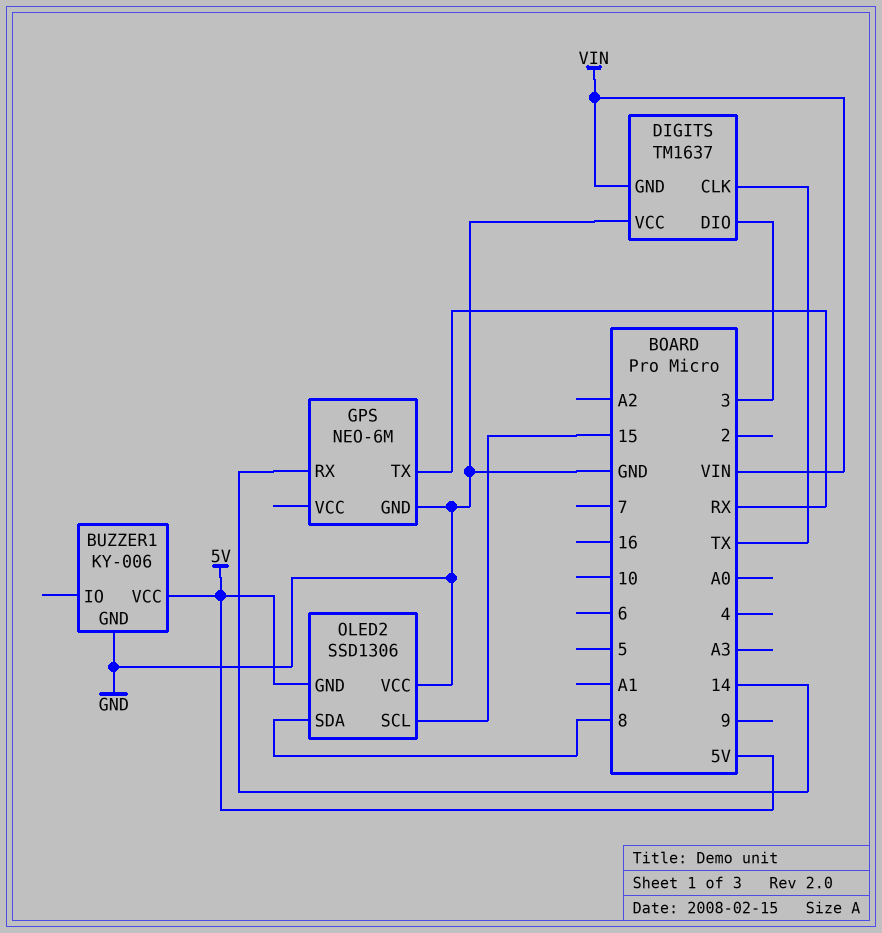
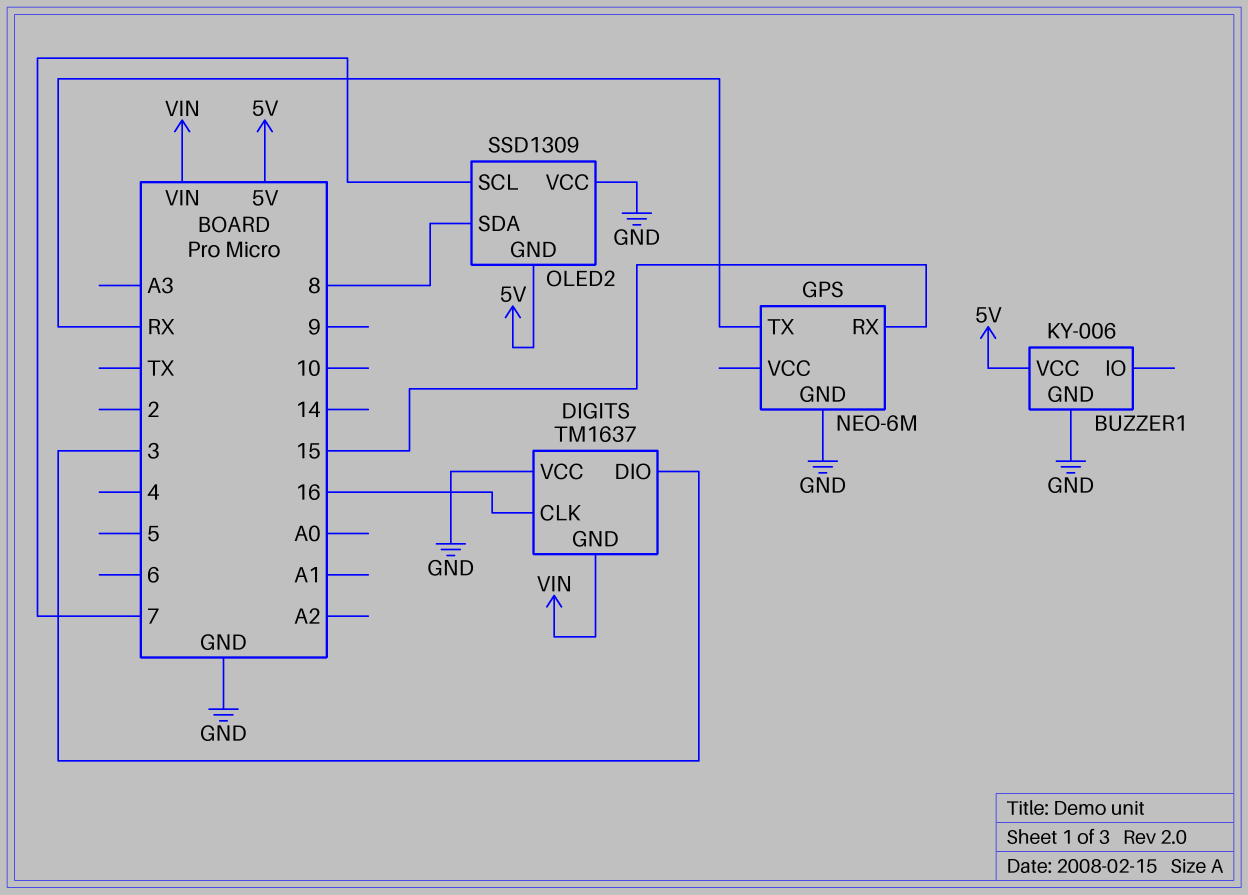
DIGITS pin CLK: TX -> 16
GPS pin RX: 14 -> 15
OLED2: SSD1306 -> SSD1309
OLED2 pin SCL: 15 -> 7

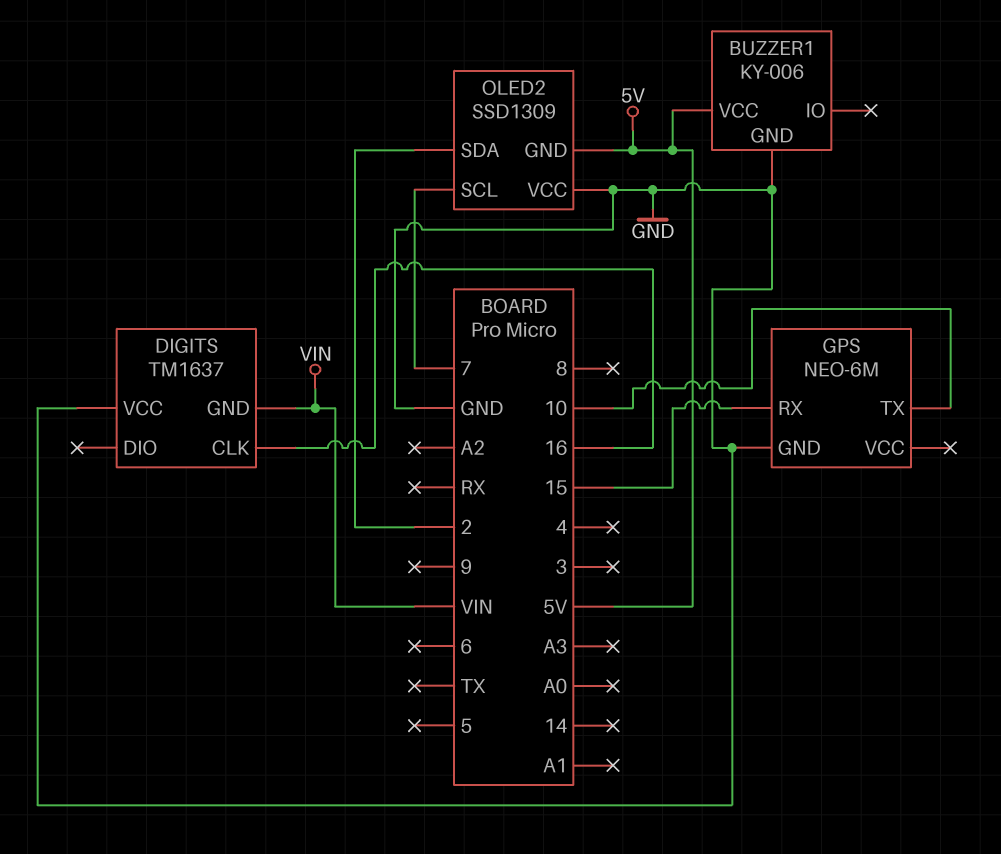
DIGITS pin DIO: 3 -> none
GPS pin TX: RX -> 10
OLED2 pin SDA: 8 -> 2

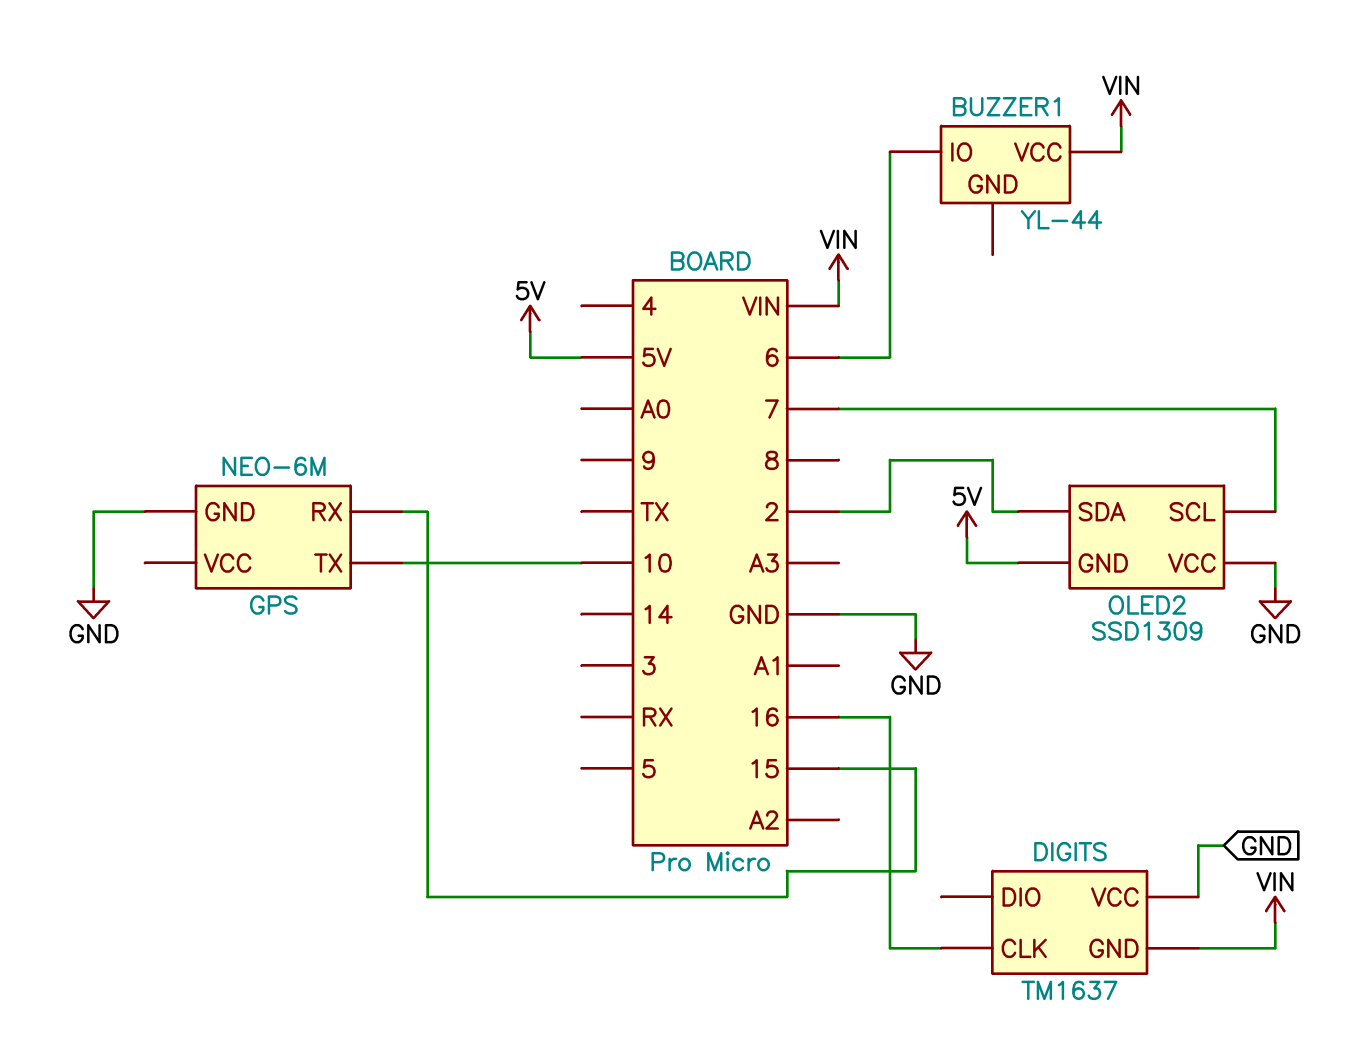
BUZZER1: KY-006 -> YL-44
BUZZER1 pin GND: GND -> none
BUZZER1 pin IO: none -> 6
BUZZER1 pin VCC: 5V -> VIN

